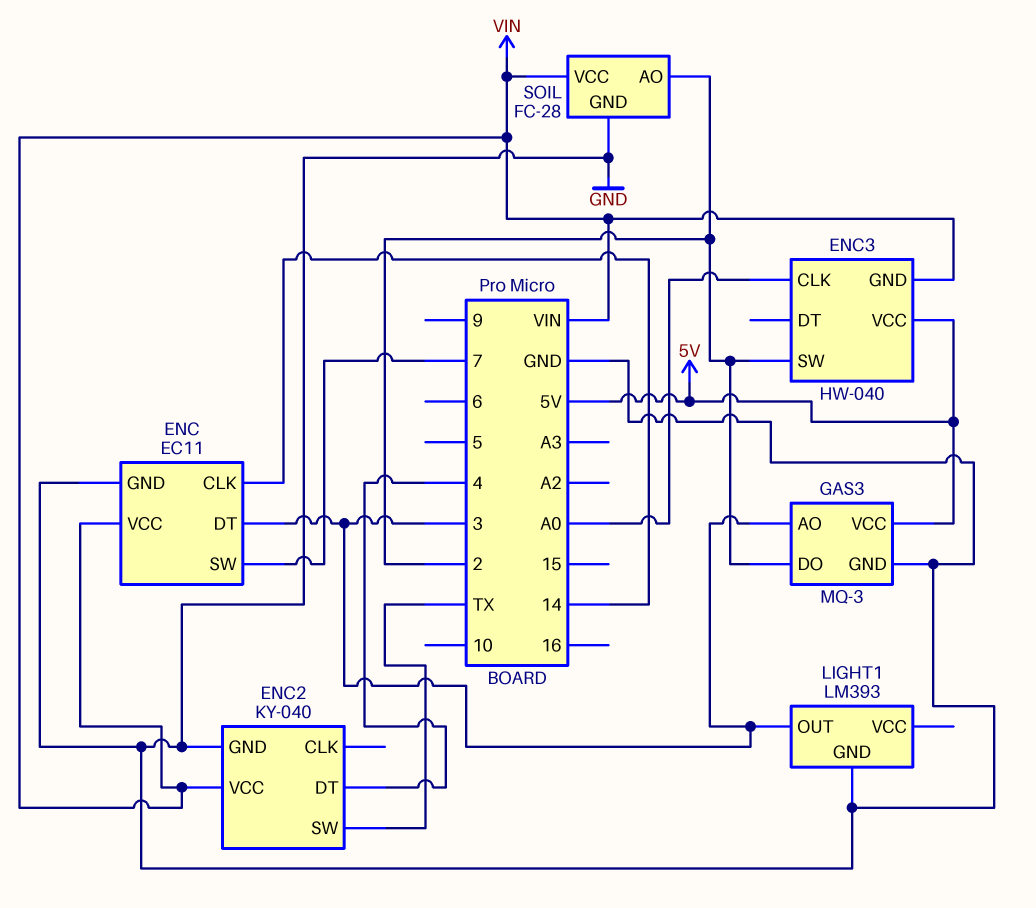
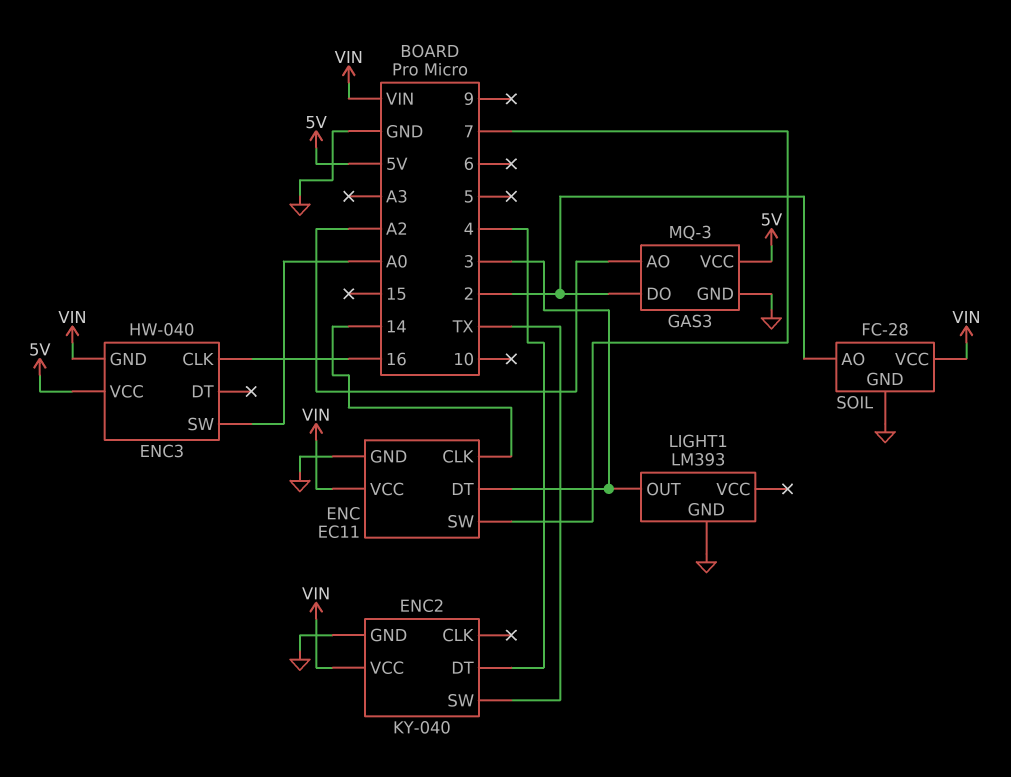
ENC3 pin CLK: A0 -> 16
ENC3 pin SW: 2 -> A0
GAS3 pin AO: 3 -> A2

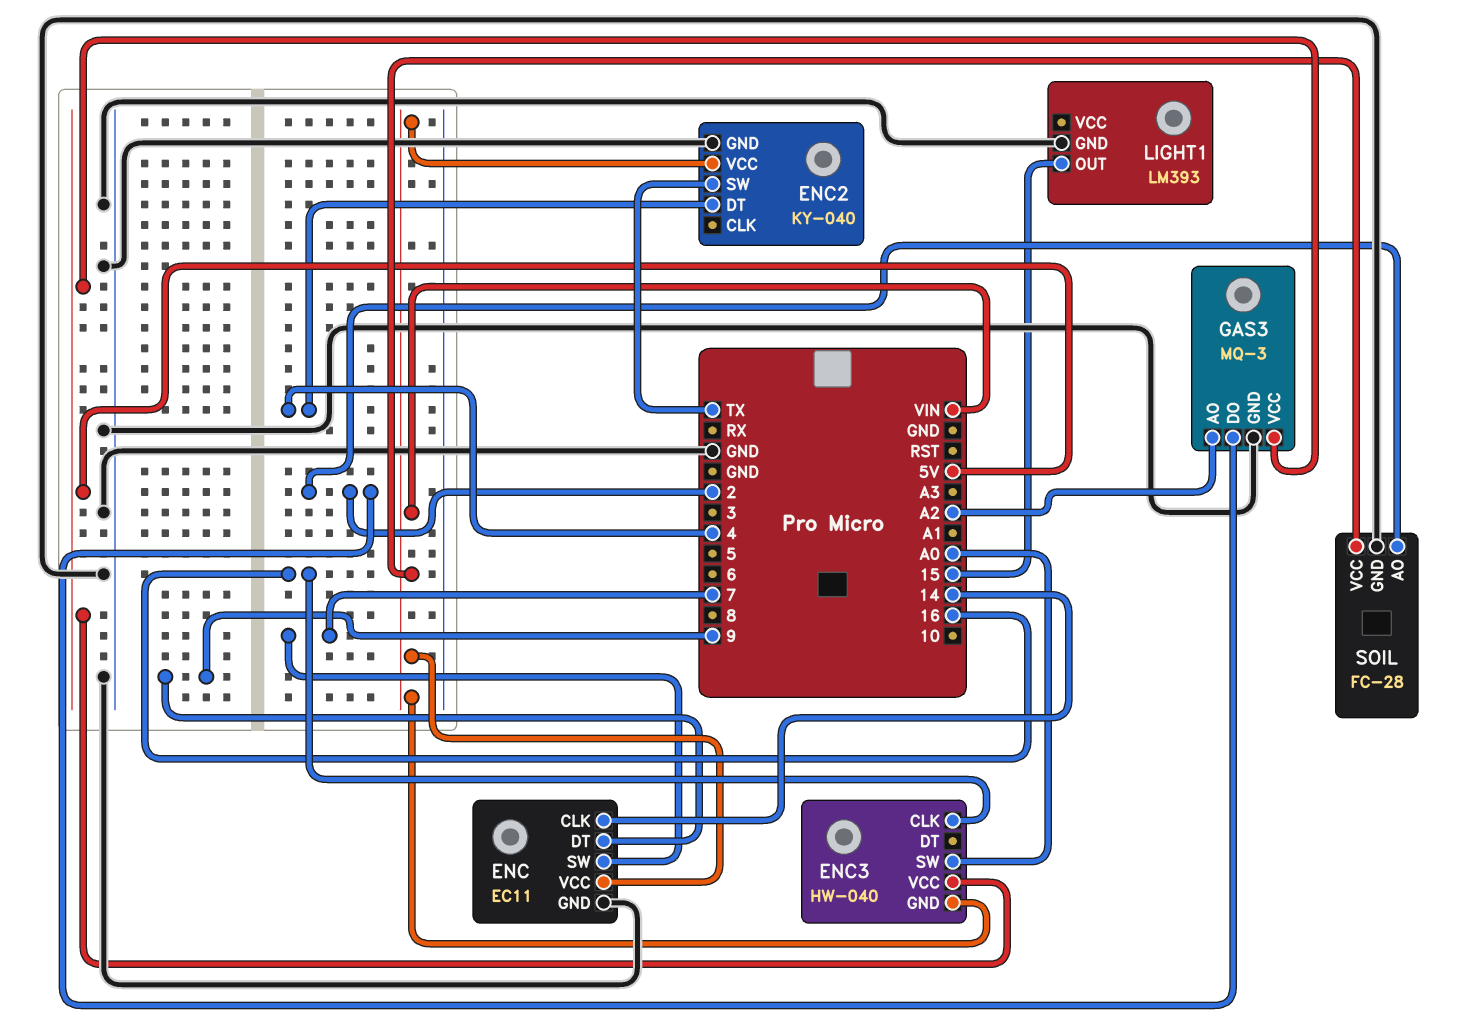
ENC pin DT: 3 -> 9
LIGHT1 pin OUT: 3 -> 15

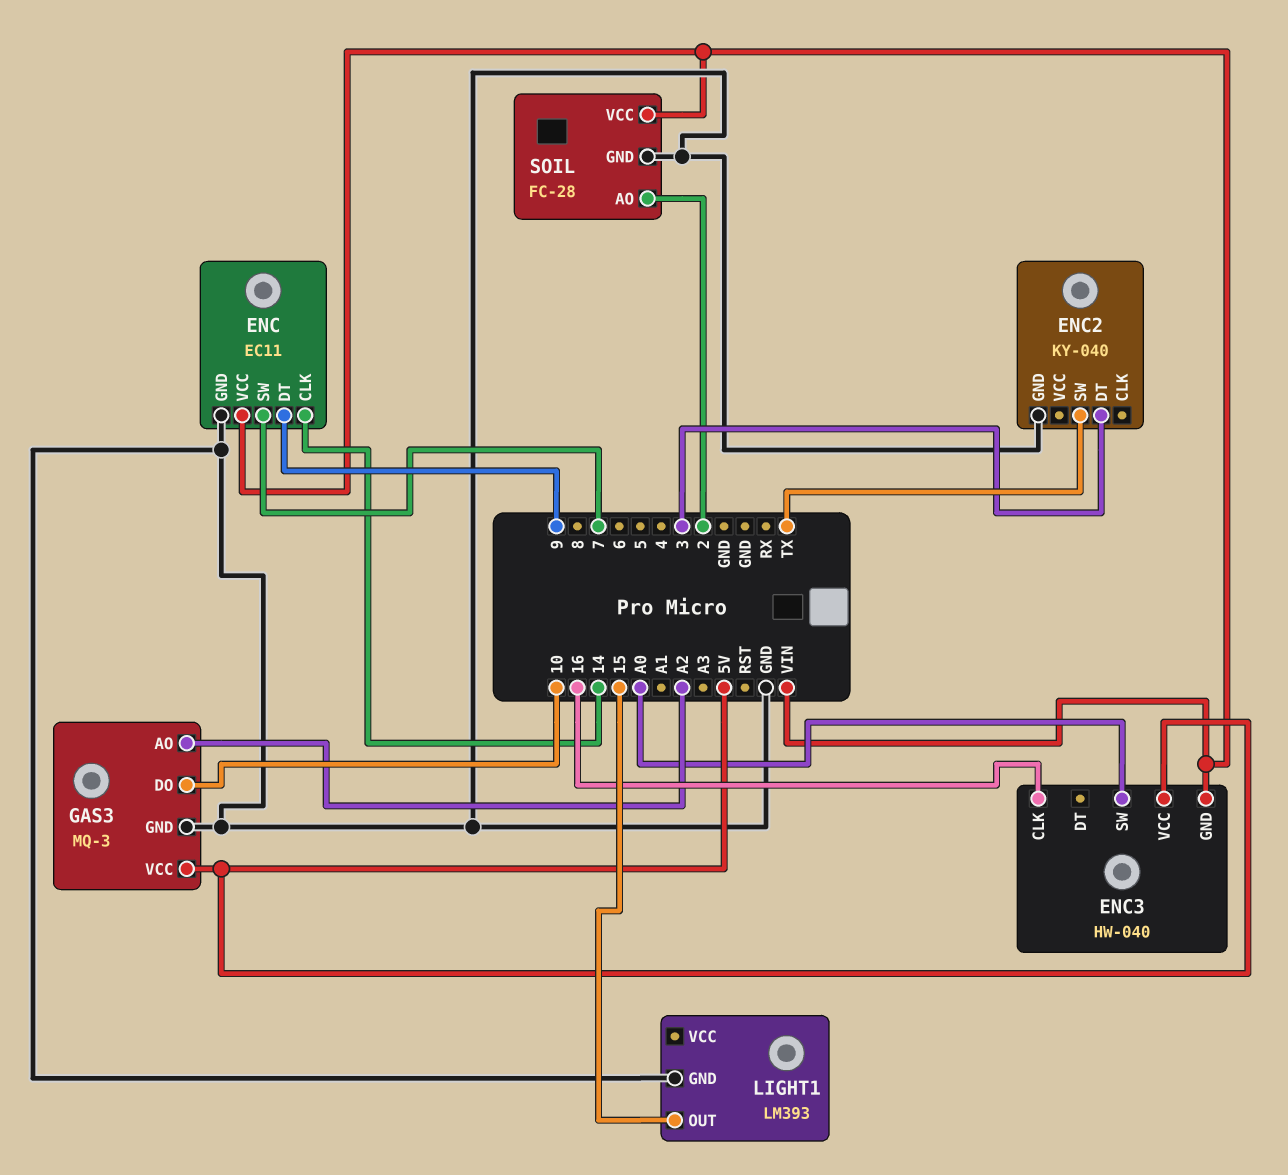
ENC2 pin DT: 4 -> 3
ENC2 pin VCC: VIN -> none
GAS3 pin DO: 2 -> 10

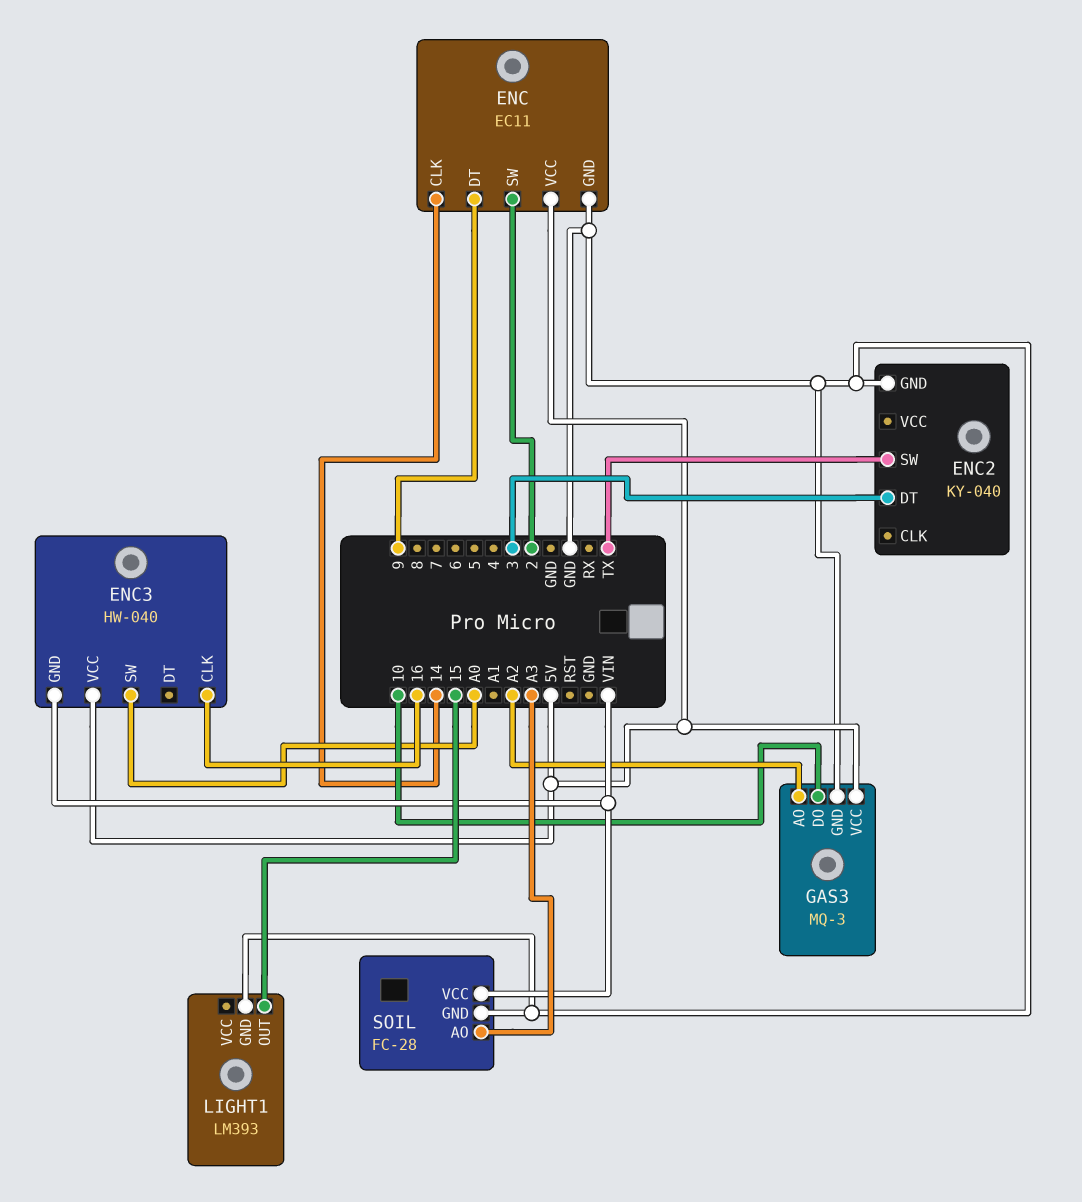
ENC pin SW: 7 -> 2
ENC pin VCC: VIN -> 5V
SOIL pin AO: 2 -> A3

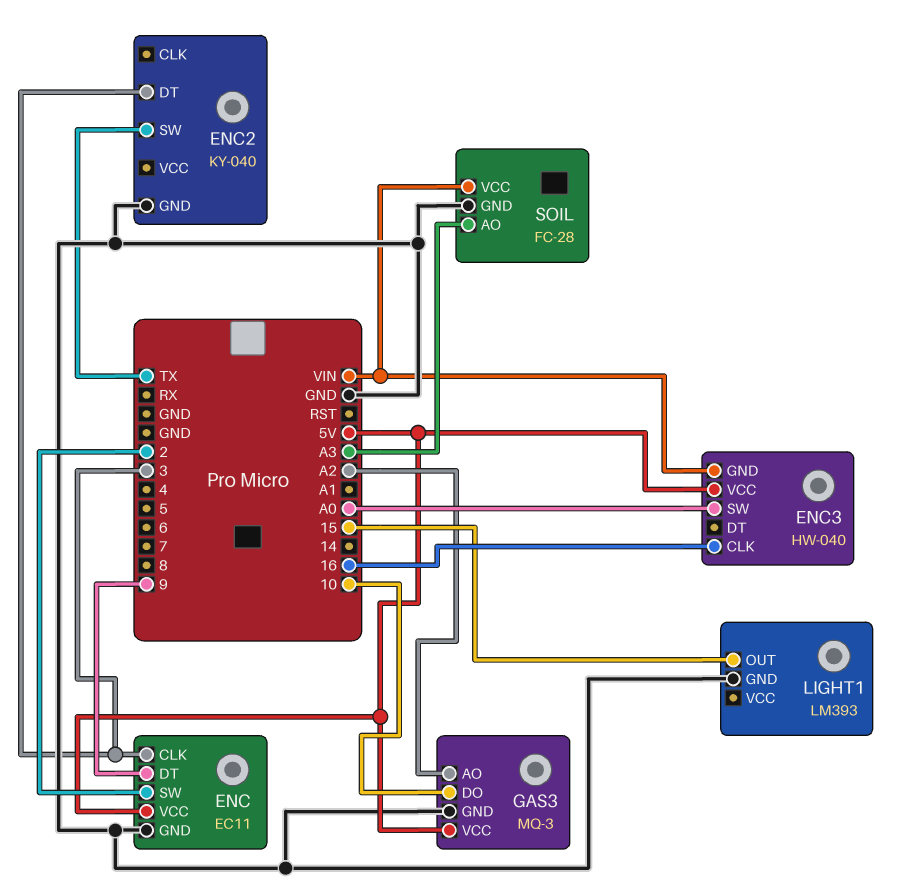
ENC pin CLK: 14 -> 3

